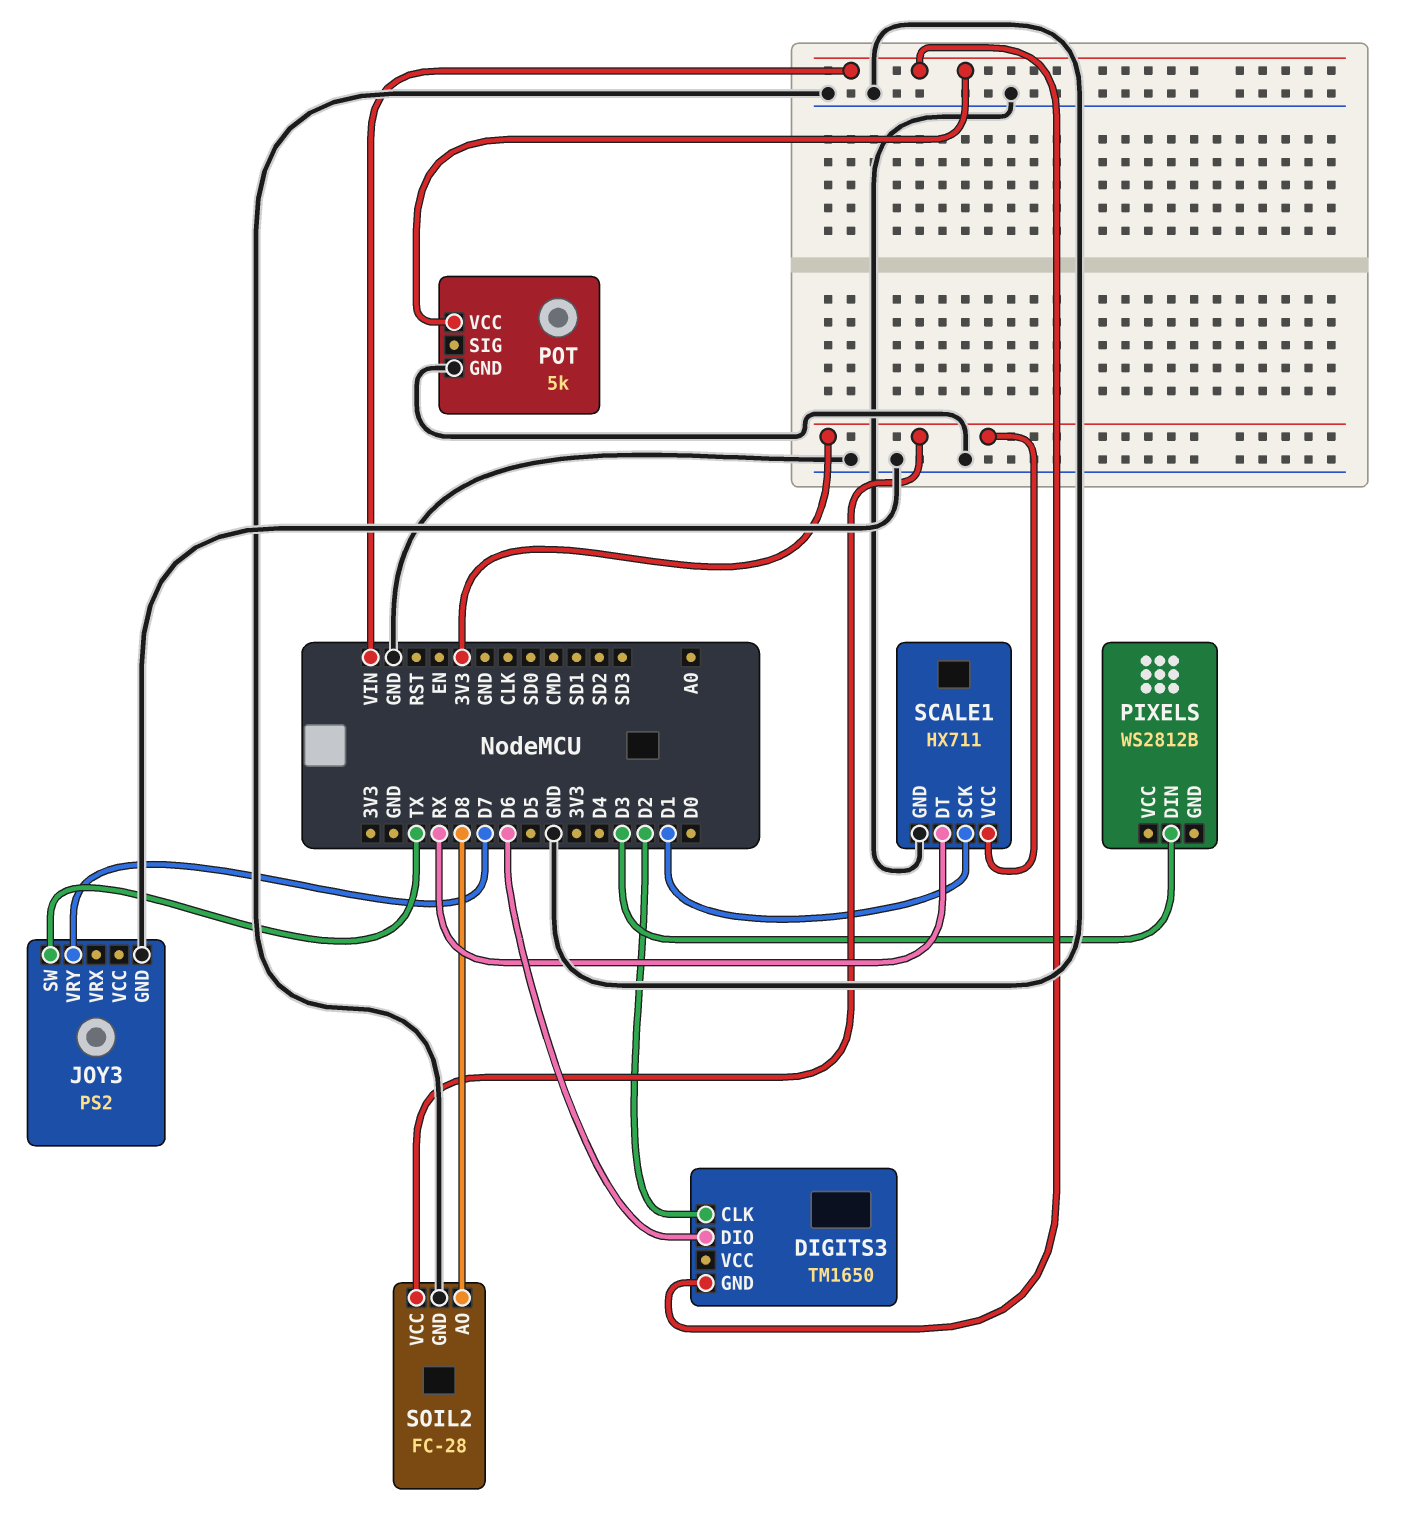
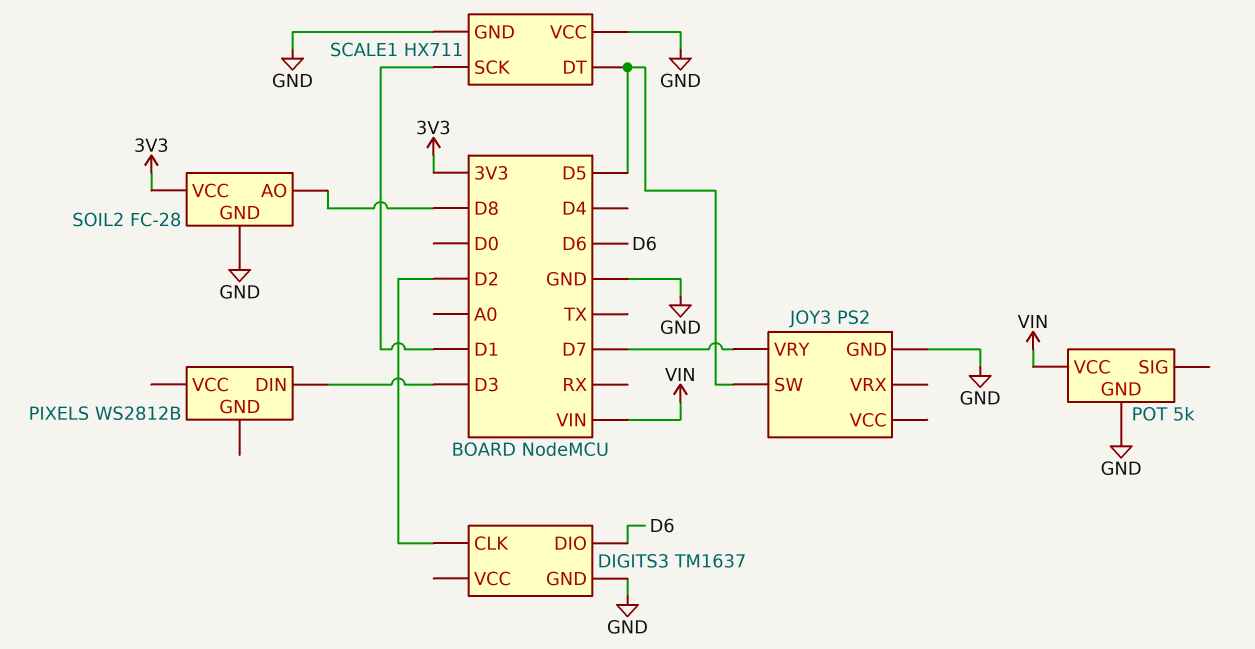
DIGITS3: TM1650 -> TM1637
DIGITS3 pin GND: VIN -> GND
JOY3 pin SW: TX -> D5
SCALE1 pin DT: RX -> D5
SCALE1 pin VCC: 3V3 -> GND

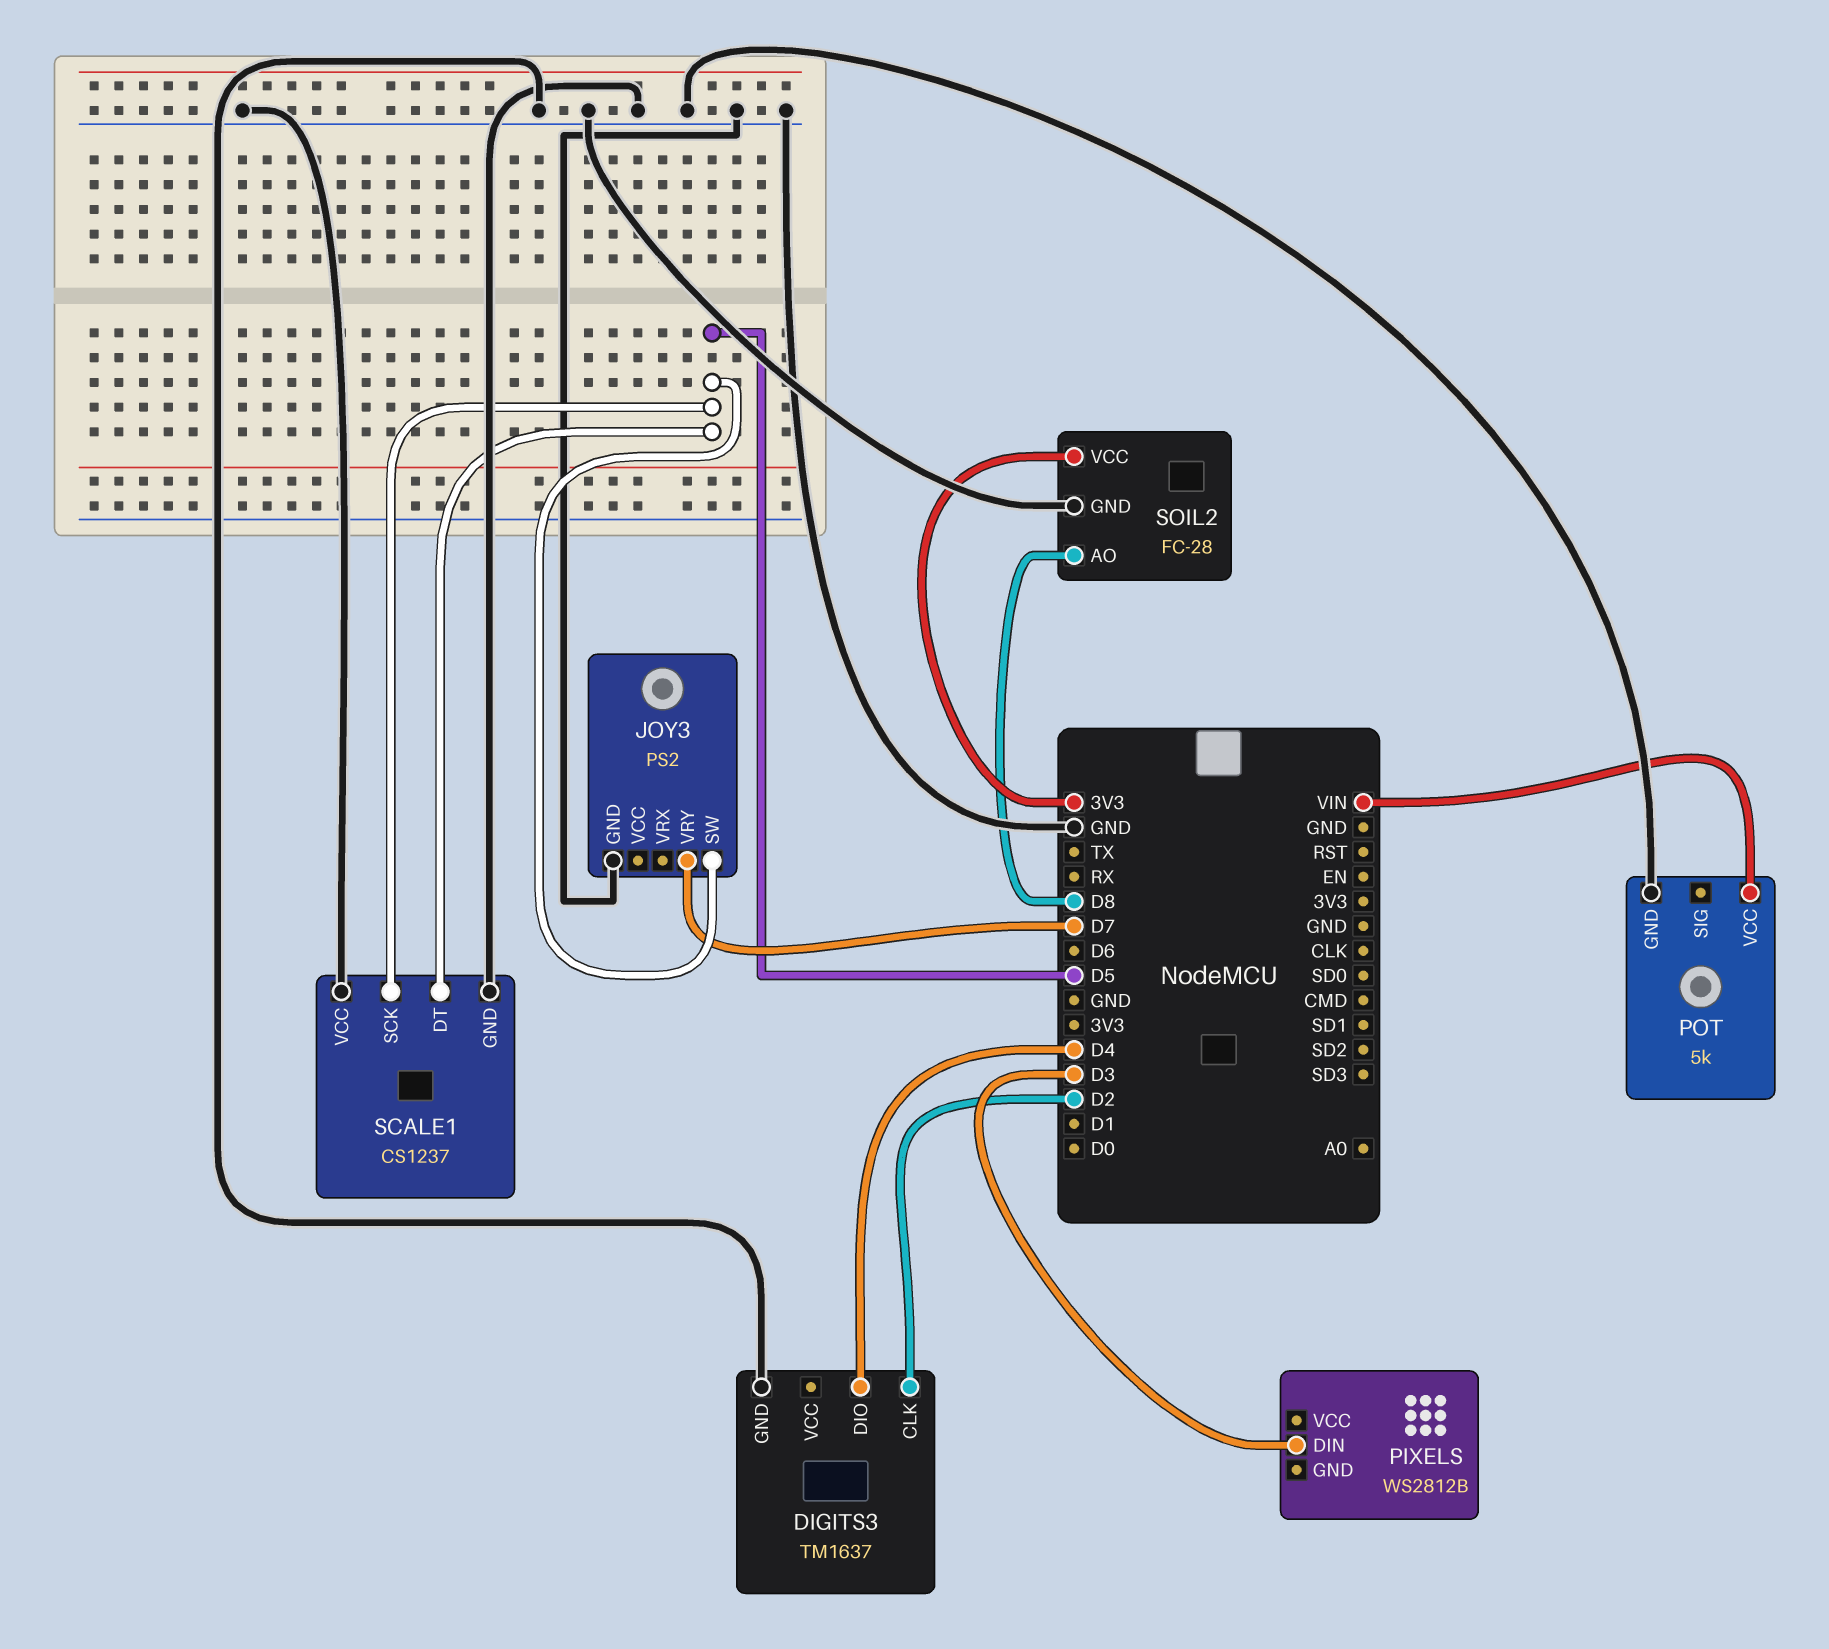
DIGITS3 pin DIO: D6 -> D4
SCALE1: HX711 -> CS1237
SCALE1 pin SCK: D1 -> D5

